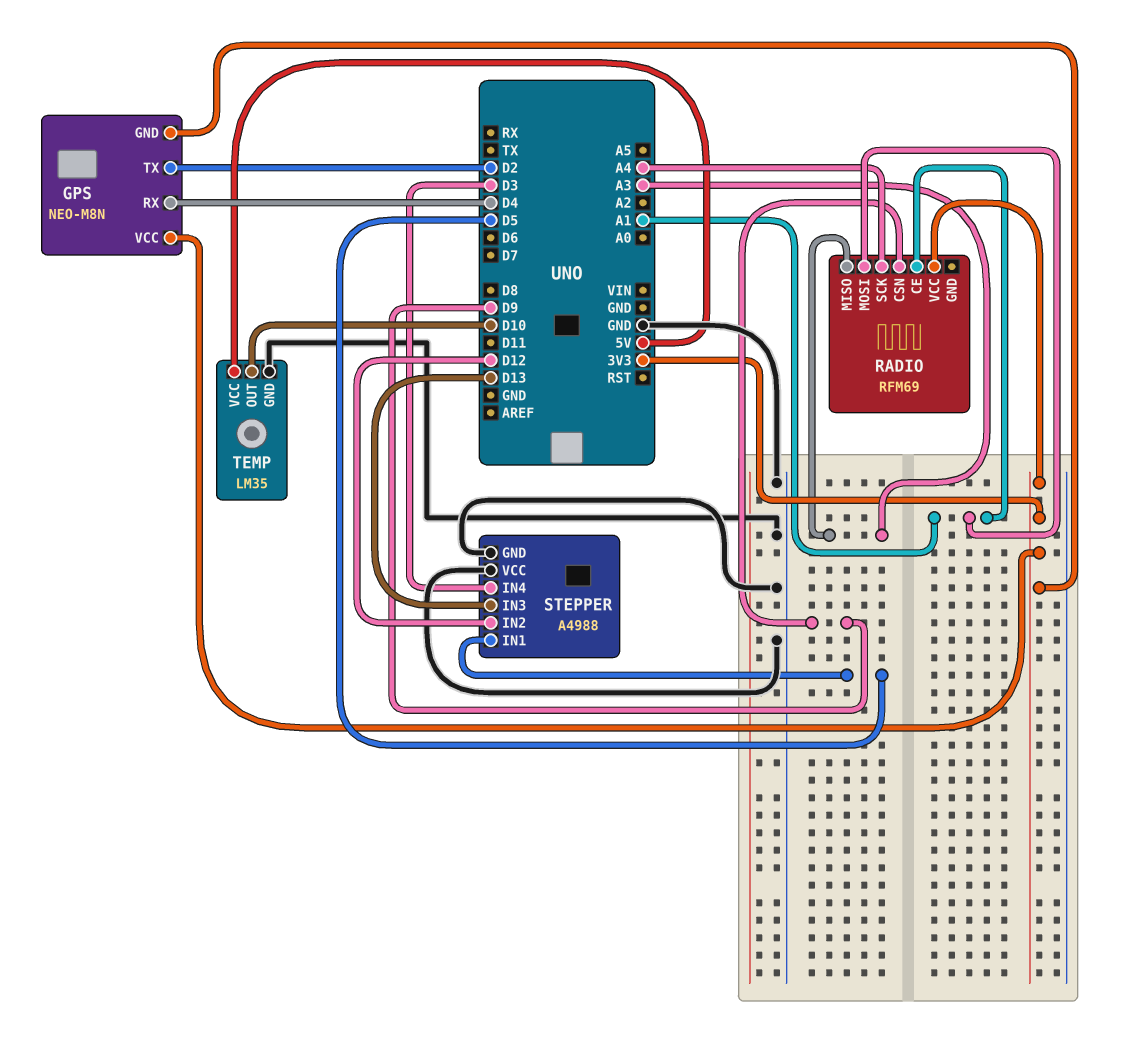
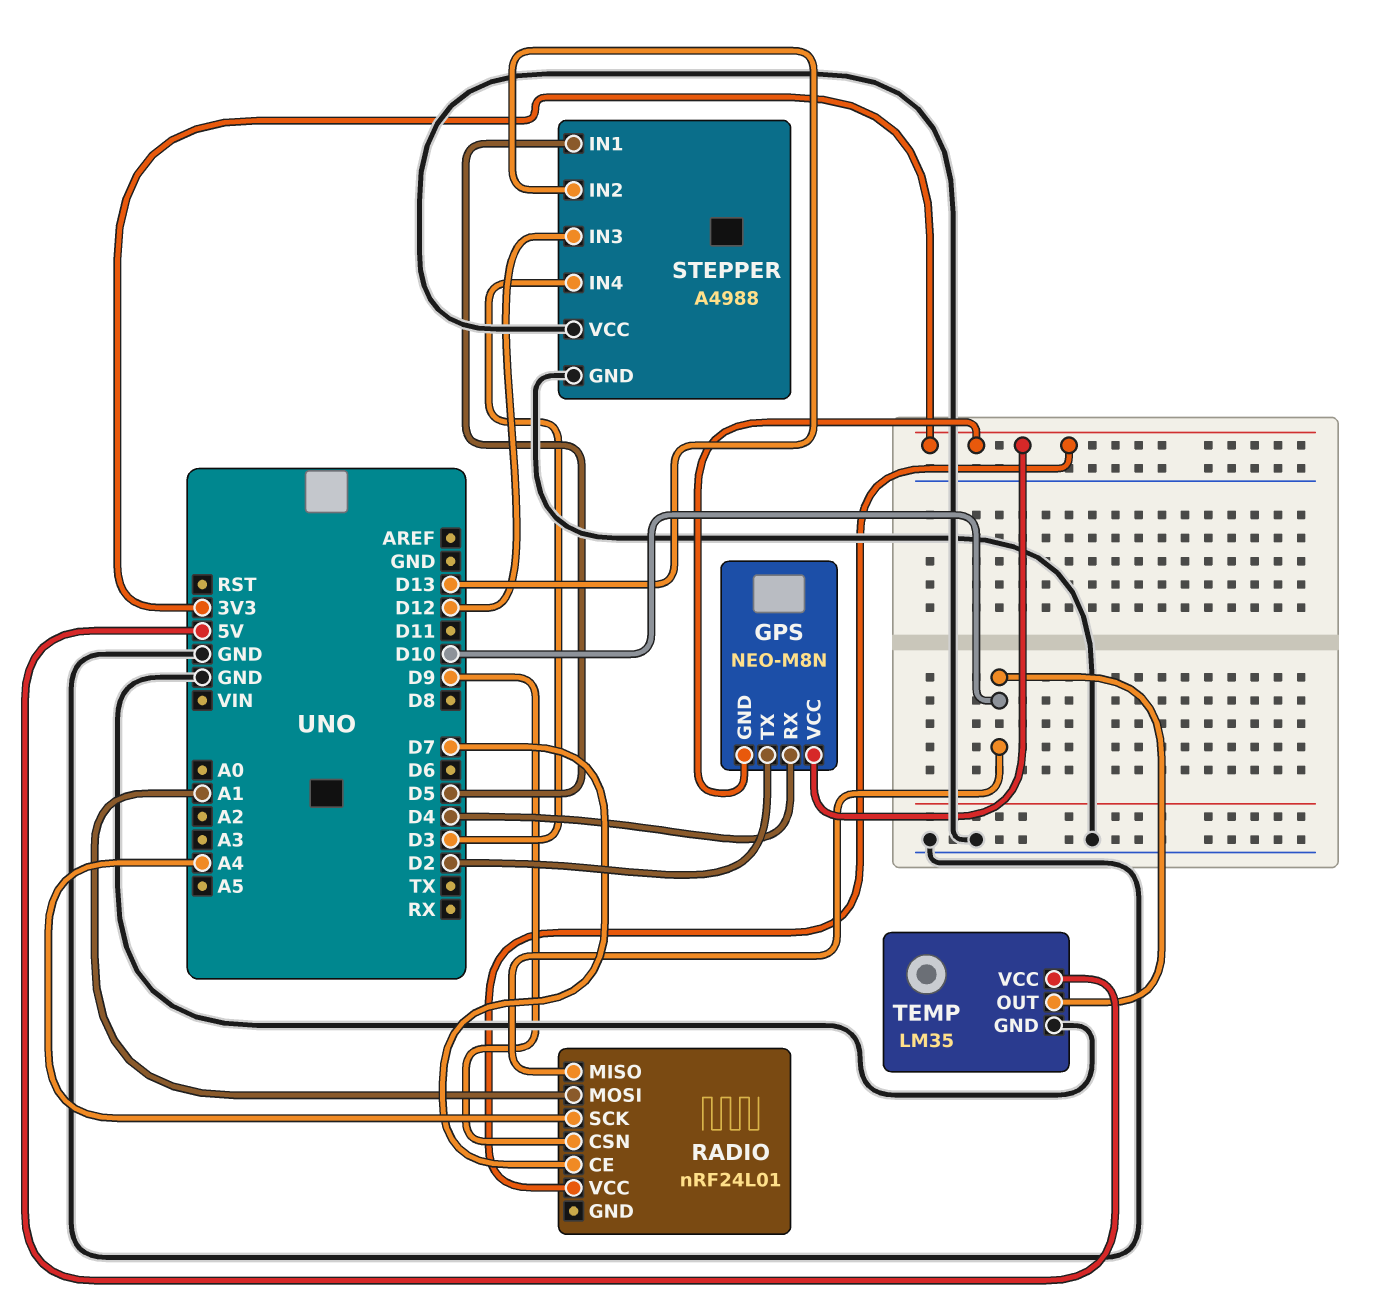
RADIO: RFM69 -> nRF24L01
RADIO pin CE: A1 -> D7
RADIO pin MISO: A3 -> D10
STEPPER pin IN2: D12 -> D13
STEPPER pin IN3: D13 -> D12

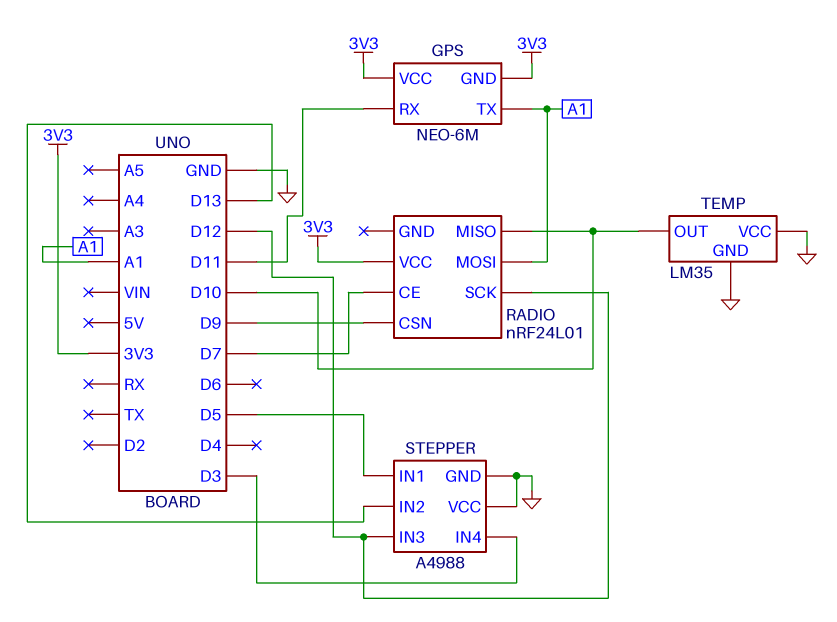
GPS: NEO-M8N -> NEO-6M
GPS pin RX: D4 -> D11
GPS pin TX: D2 -> A1
RADIO pin SCK: A4 -> D12
TEMP pin VCC: 5V -> GND

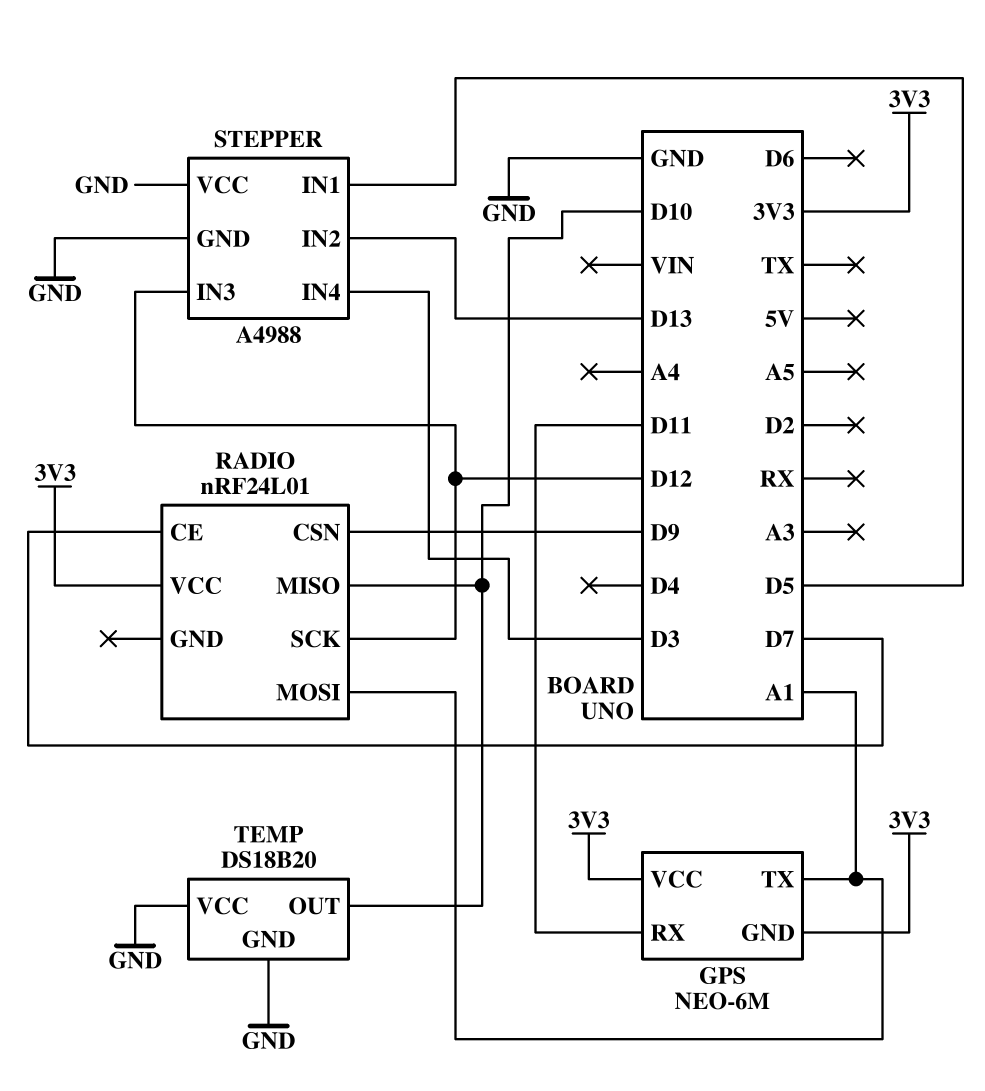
TEMP: LM35 -> DS18B20

